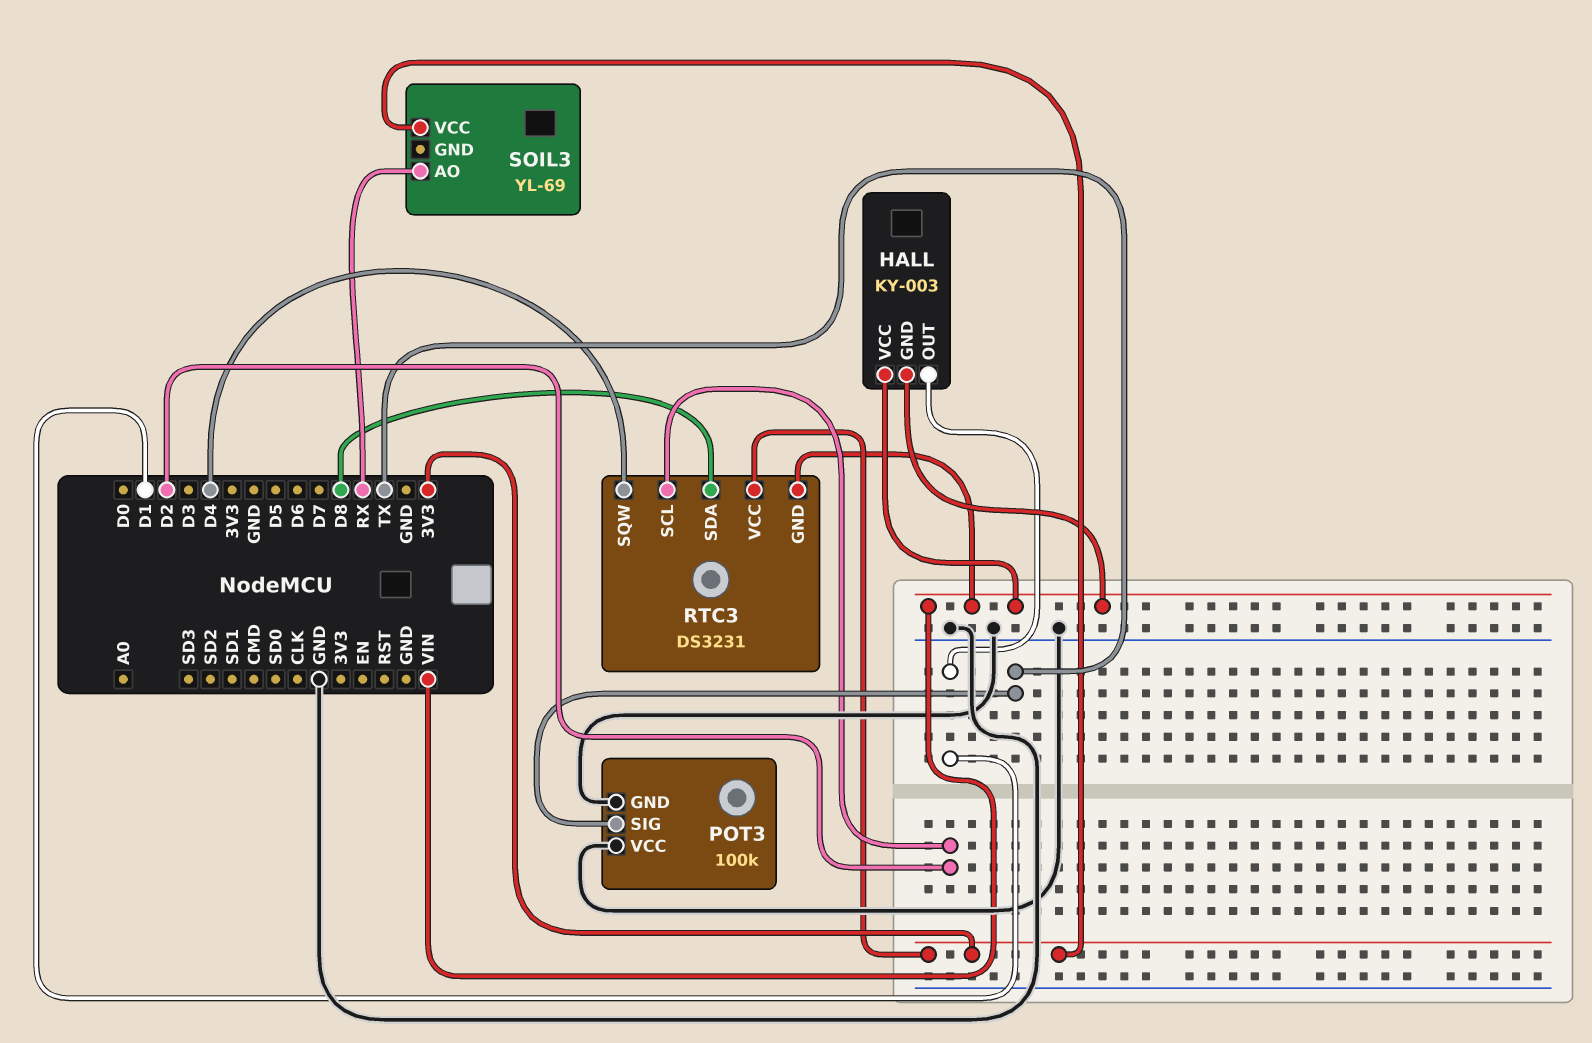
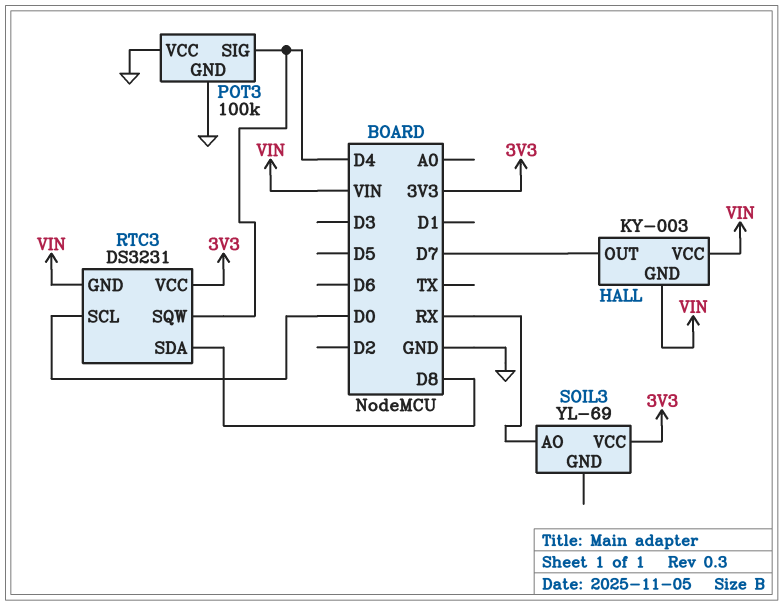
HALL pin OUT: D1 -> D7
POT3 pin SIG: TX -> D4
RTC3 pin SCL: D2 -> D0

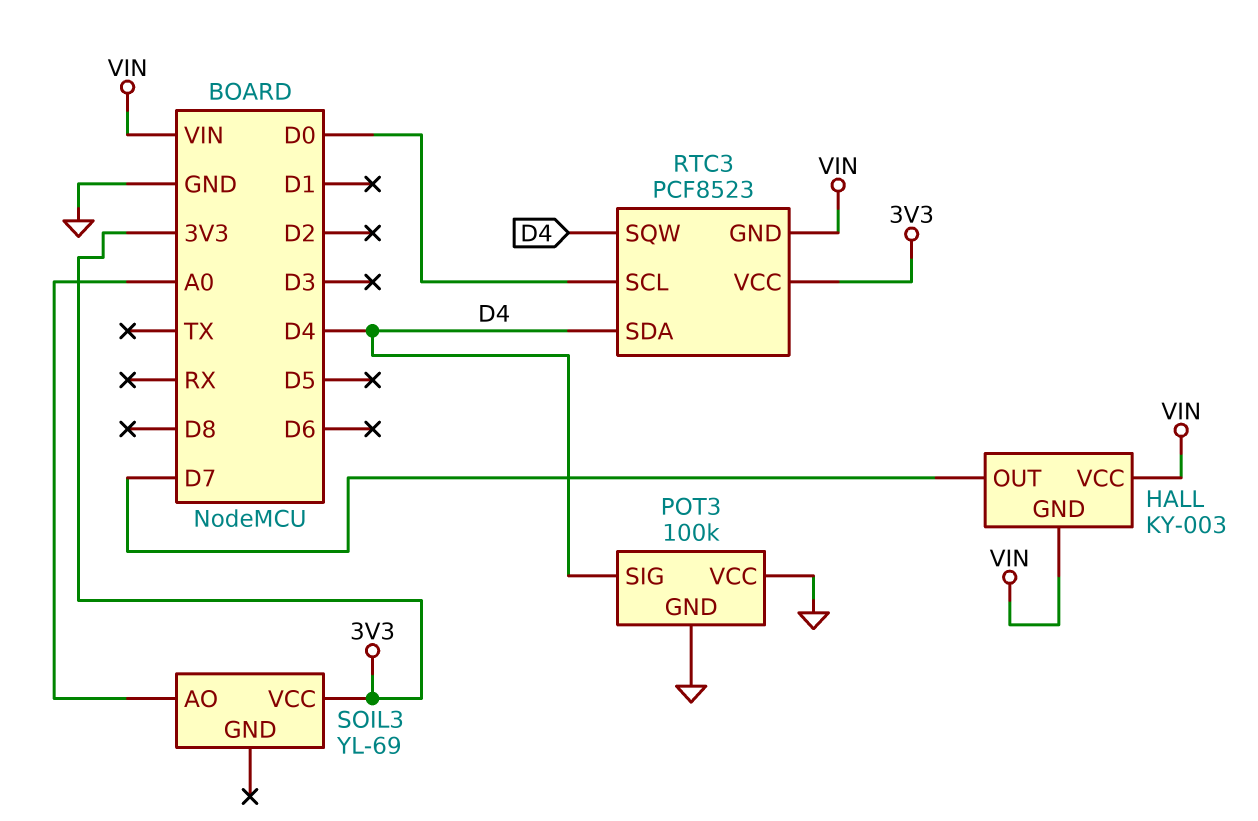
RTC3: DS3231 -> PCF8523
RTC3 pin SDA: D8 -> D4
SOIL3 pin AO: RX -> A0

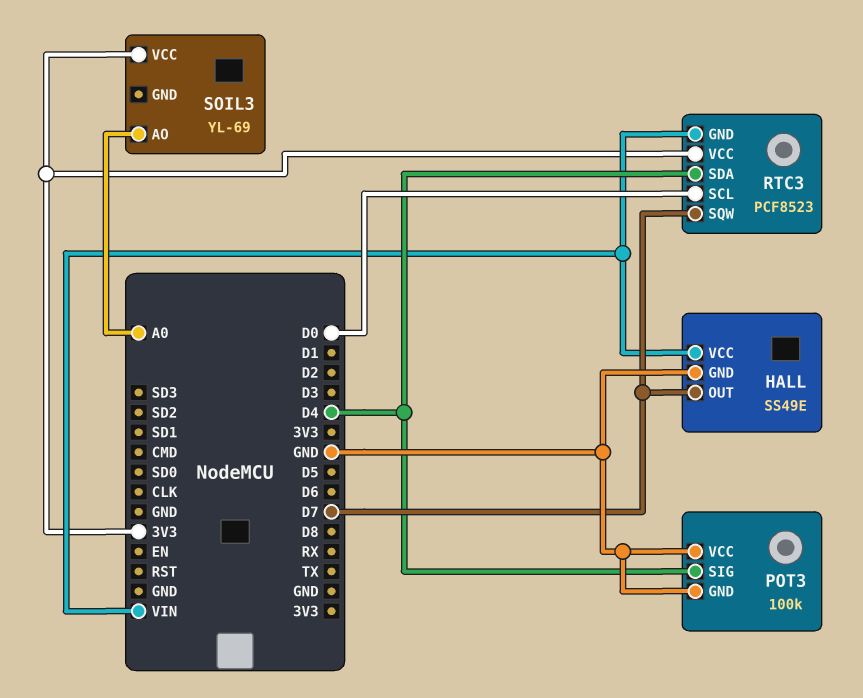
HALL: KY-003 -> SS49E
HALL pin GND: VIN -> GND
RTC3 pin SQW: D4 -> D7

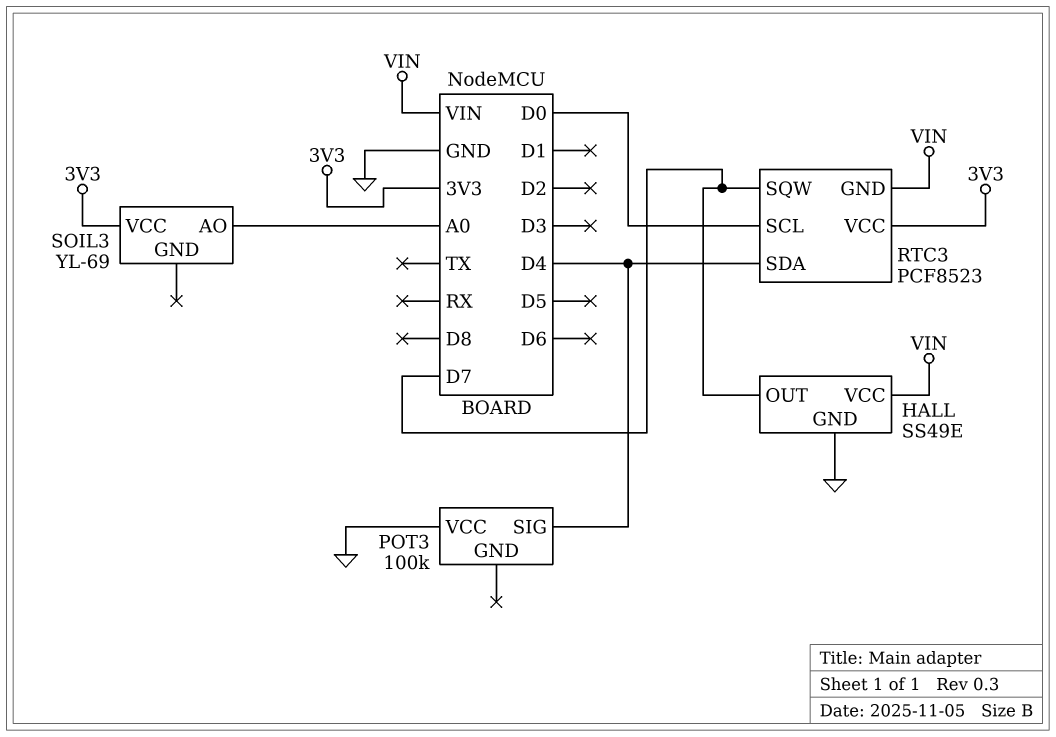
POT3 pin GND: GND -> none

